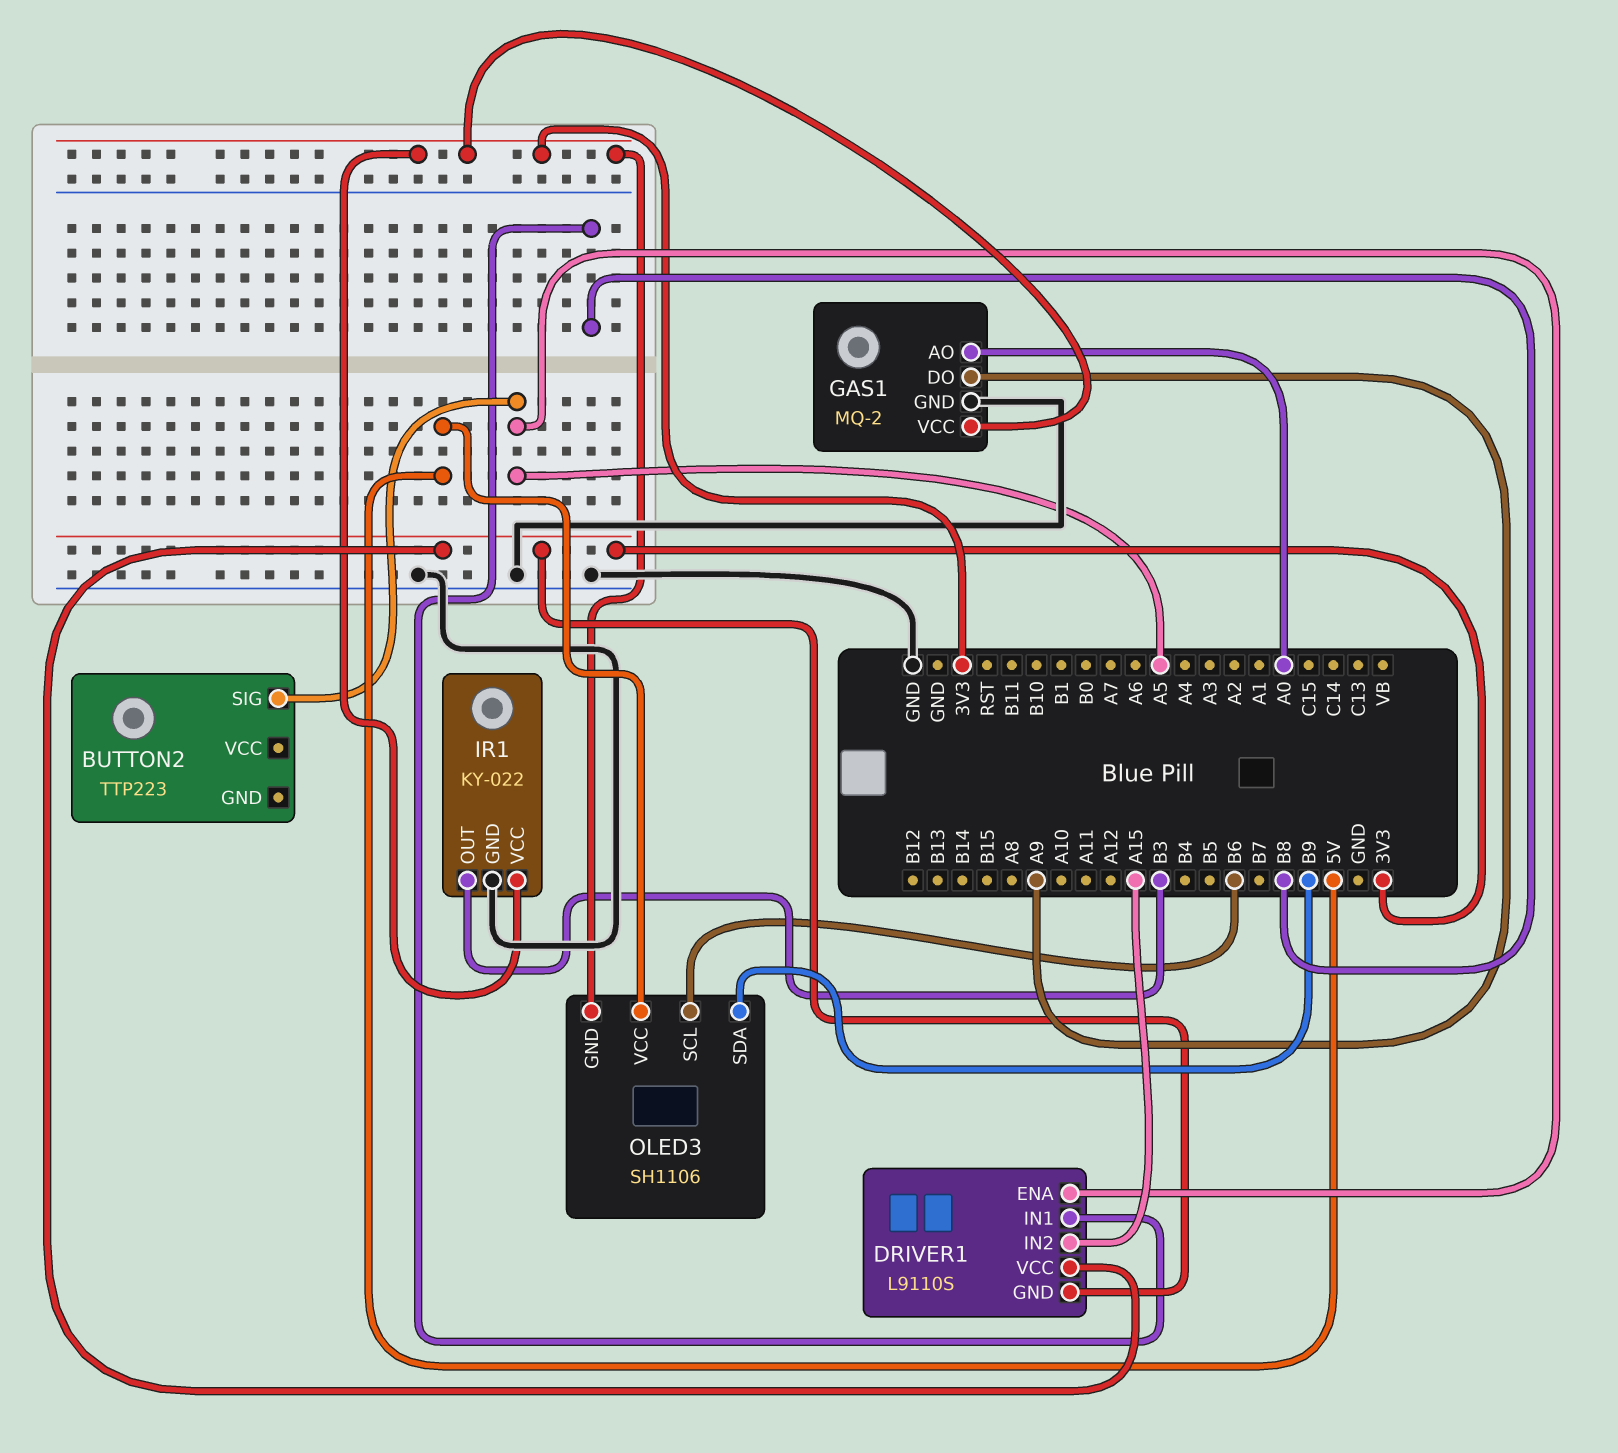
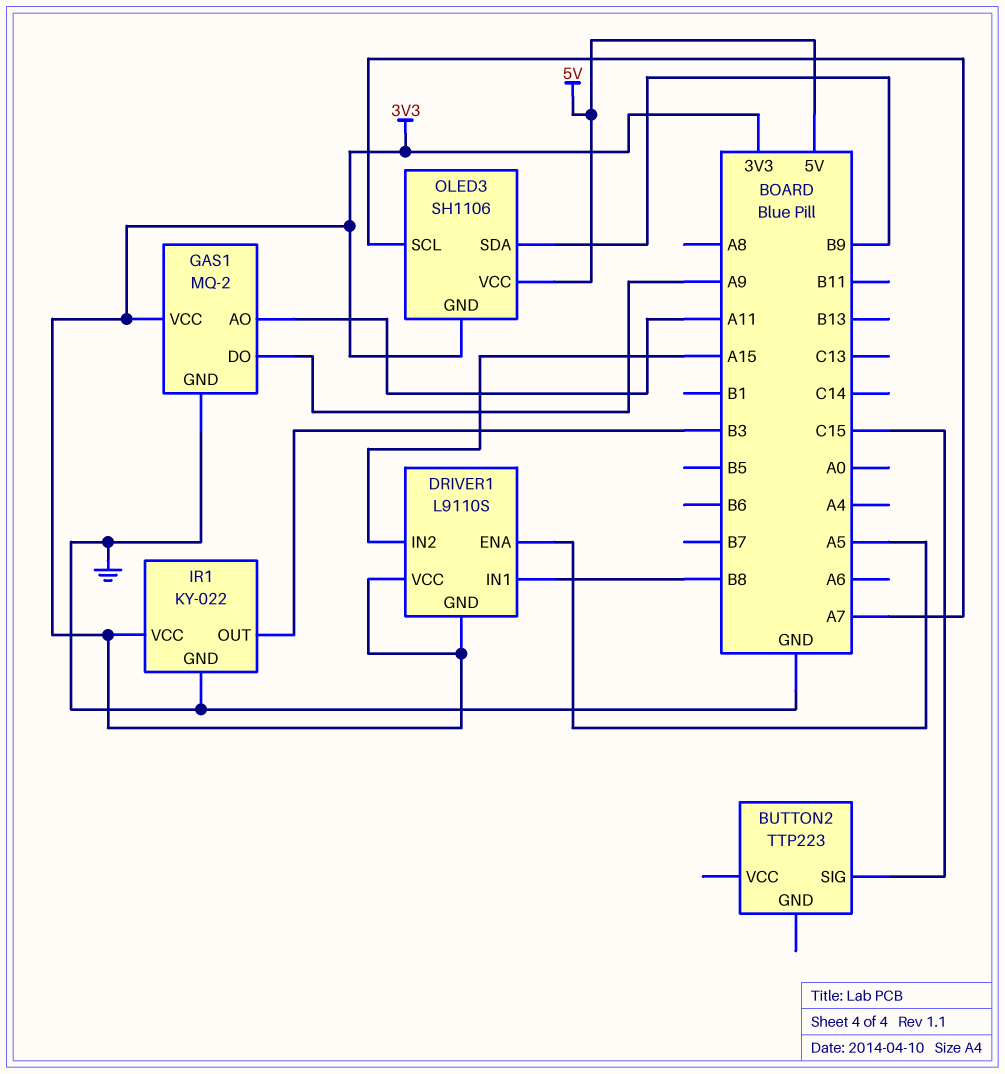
BUTTON2 pin SIG: A5 -> C15
GAS1 pin AO: A0 -> A11
OLED3 pin SCL: B6 -> A7

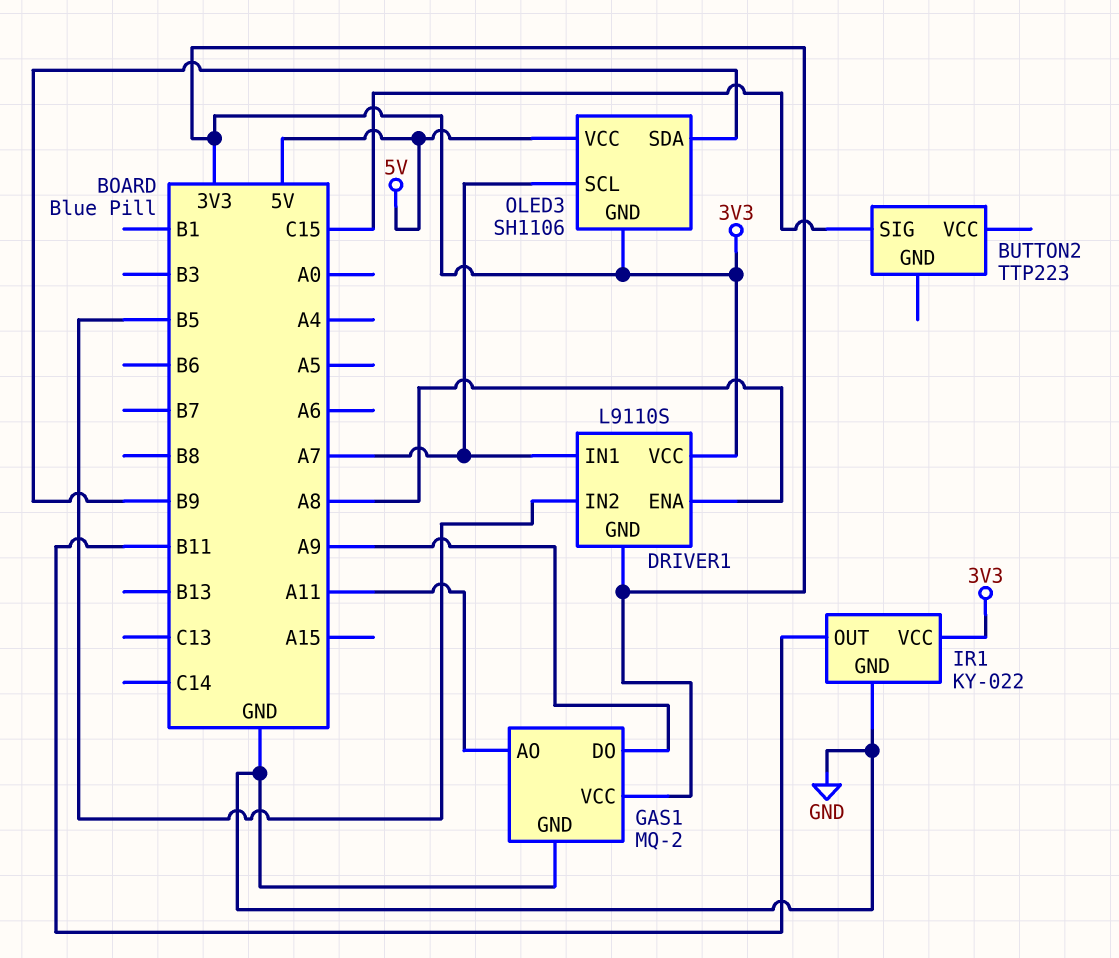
DRIVER1 pin ENA: A5 -> A8
DRIVER1 pin IN1: B8 -> A7
DRIVER1 pin IN2: A15 -> B5
IR1 pin OUT: B3 -> B11

